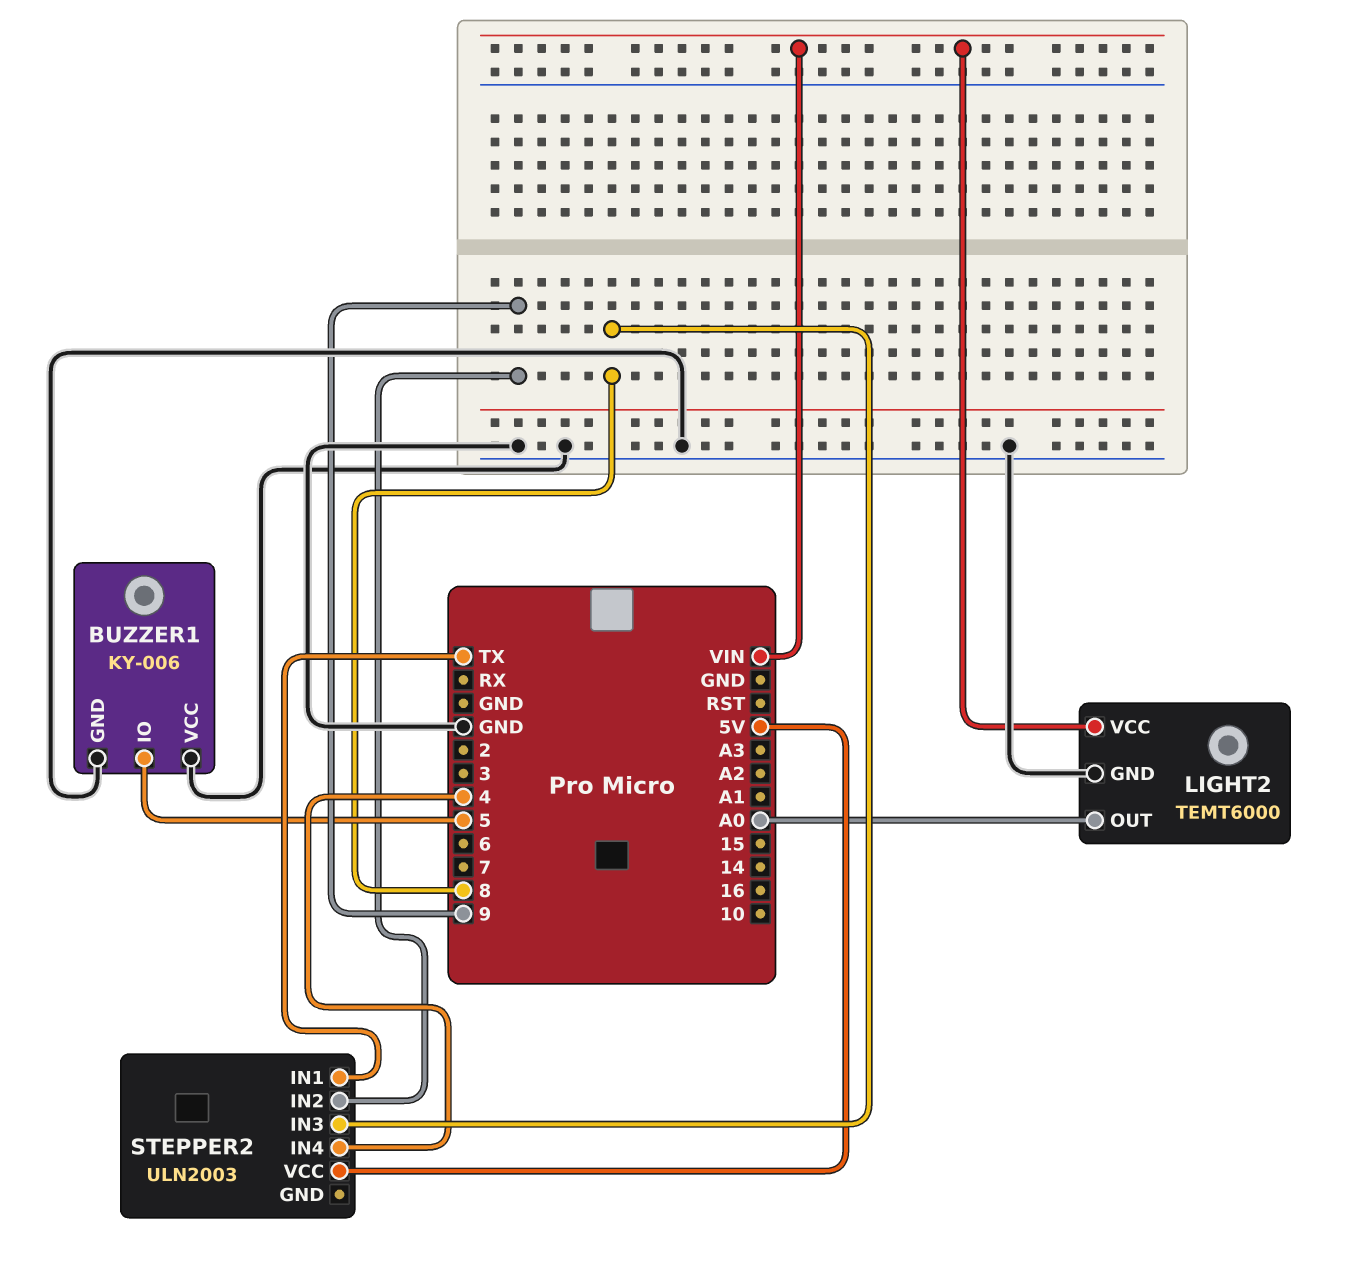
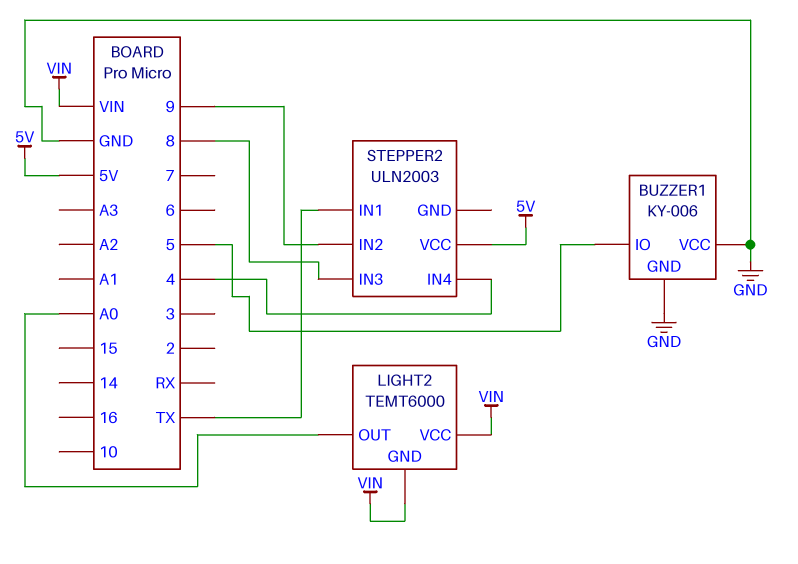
LIGHT2 pin GND: GND -> VIN

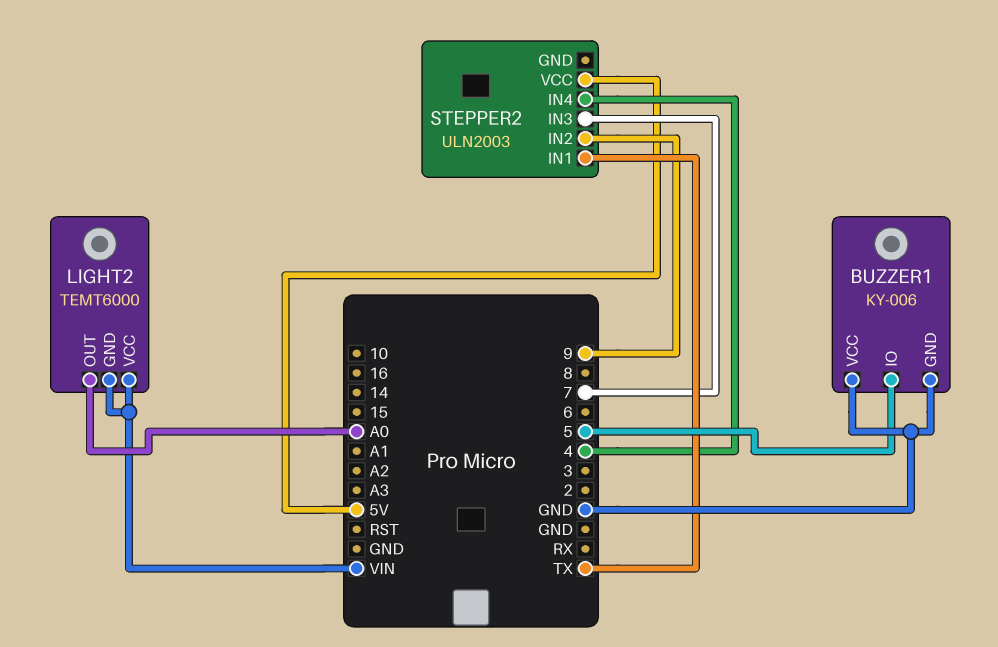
STEPPER2 pin IN3: 8 -> 7

